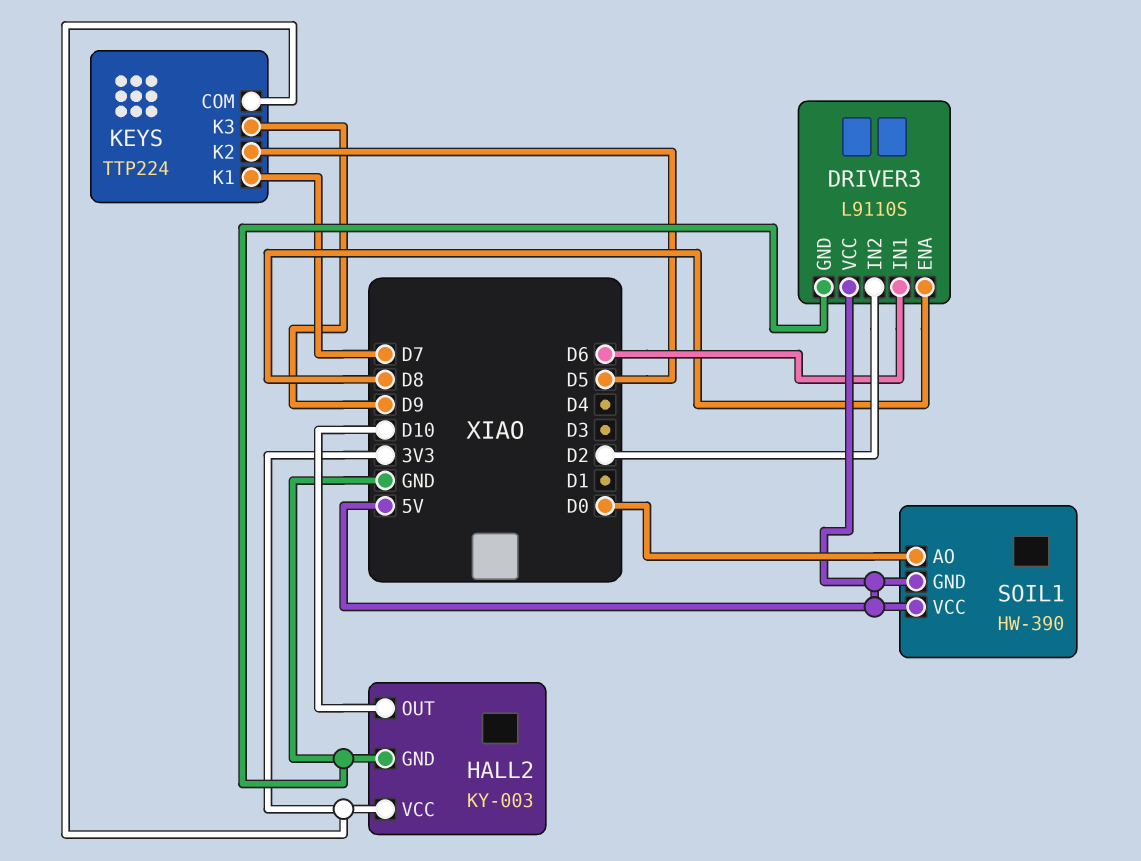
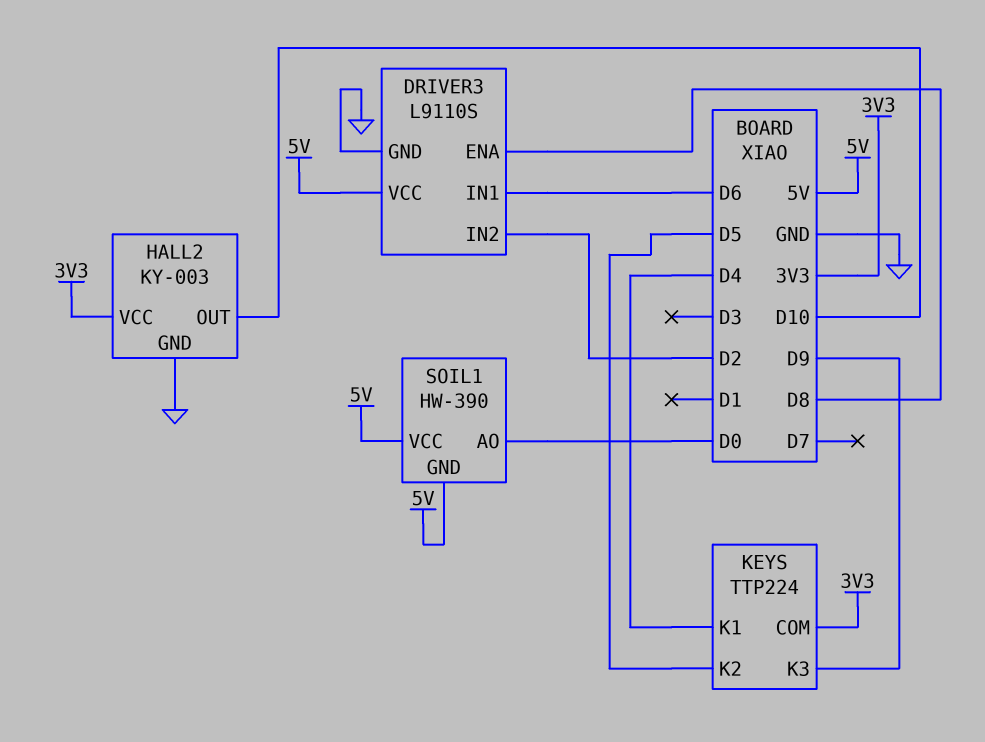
KEYS pin K1: D7 -> D4

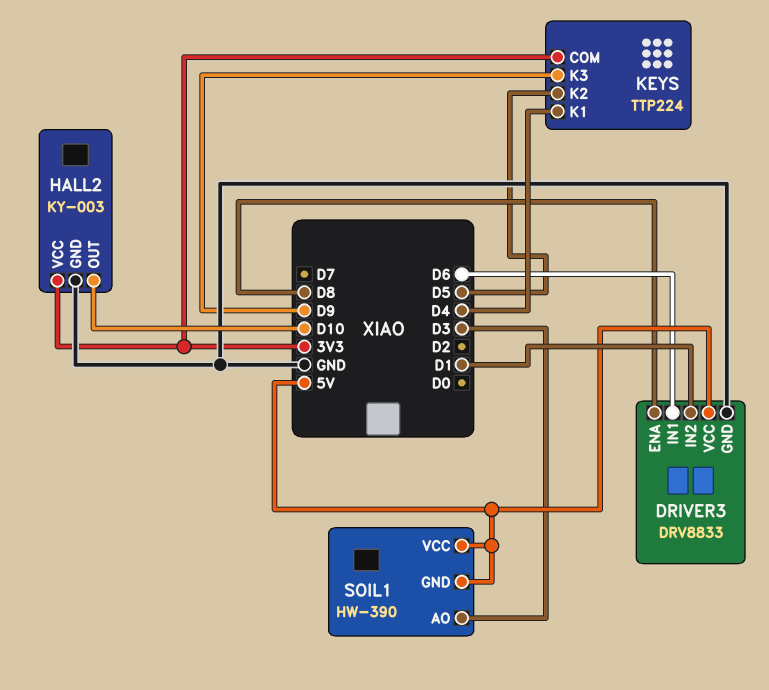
DRIVER3: L9110S -> DRV8833
DRIVER3 pin IN2: D2 -> D1
SOIL1 pin AO: D0 -> D3

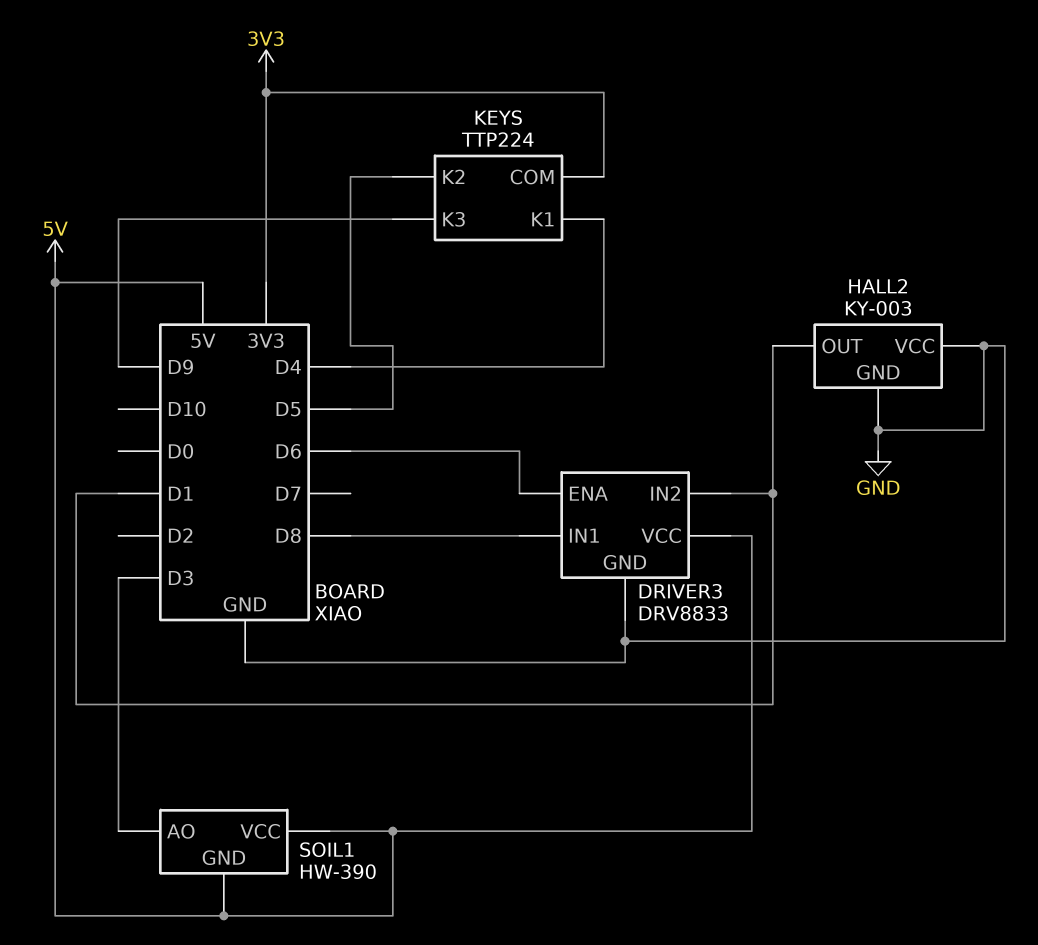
DRIVER3 pin ENA: D8 -> D6
DRIVER3 pin IN1: D6 -> D8
HALL2 pin OUT: D10 -> D1
HALL2 pin VCC: 3V3 -> GND

